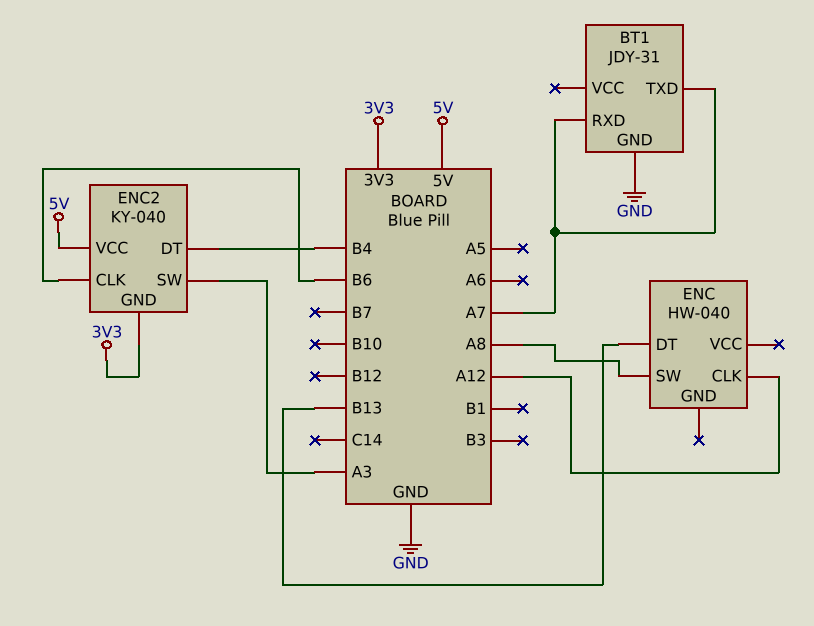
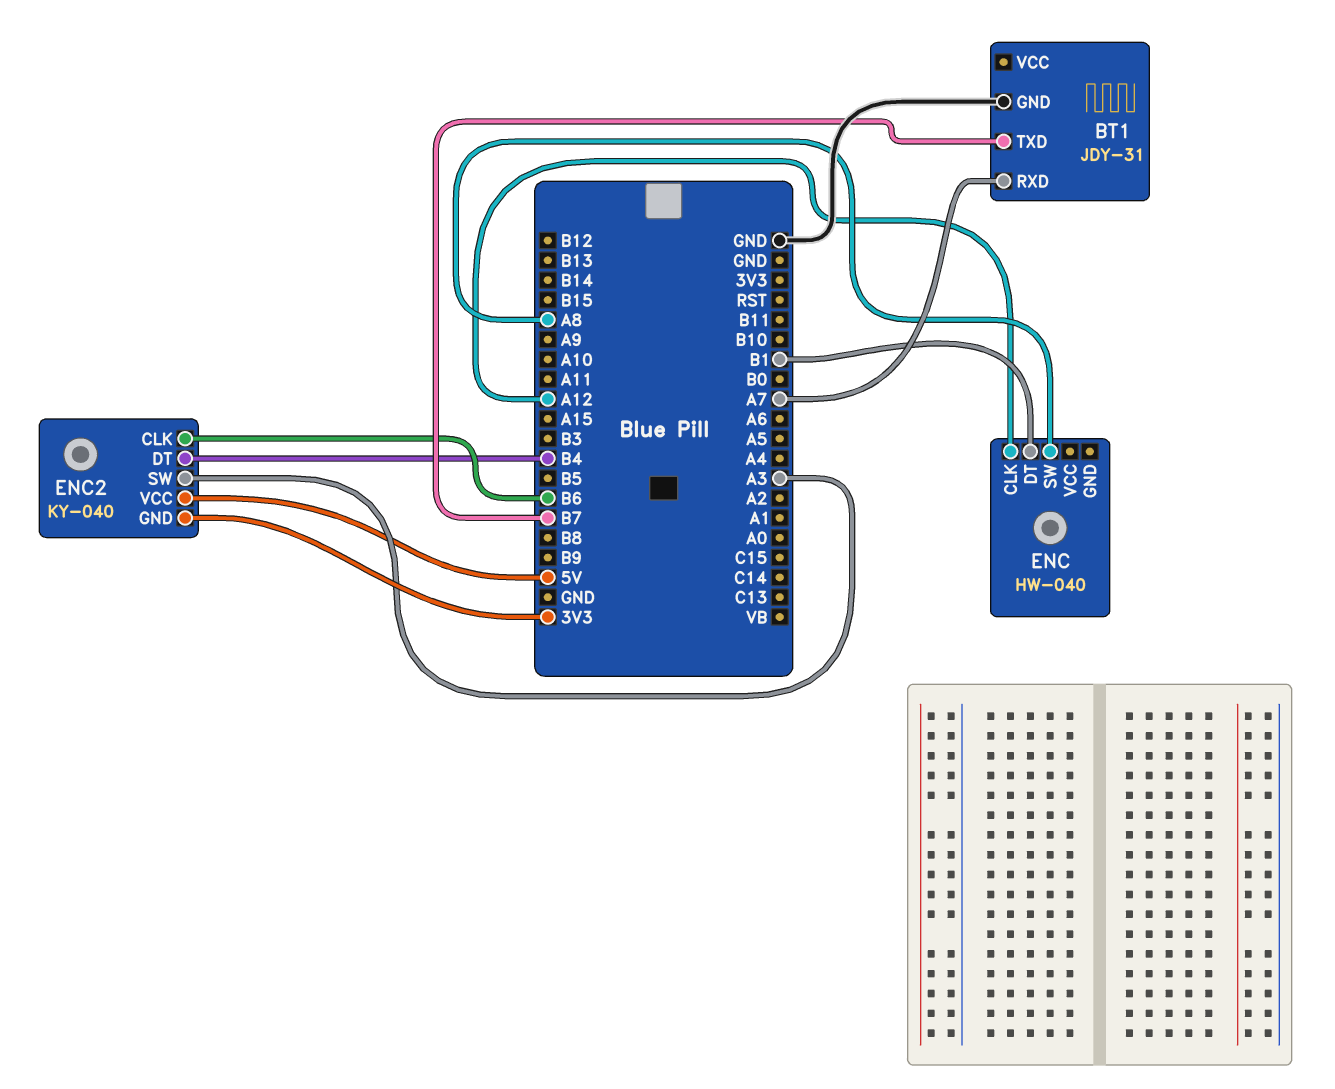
BT1 pin TXD: A7 -> B7
ENC pin DT: B13 -> B1

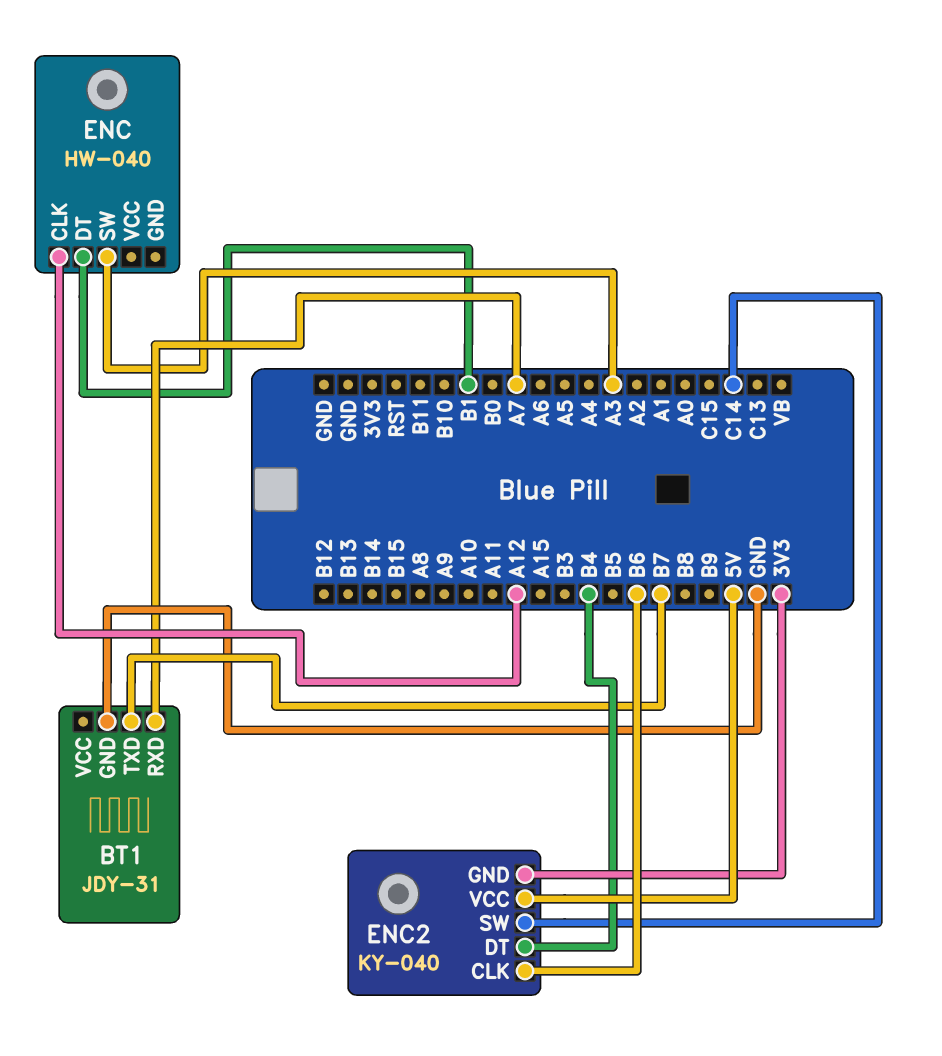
ENC pin SW: A8 -> A3
ENC2 pin SW: A3 -> C14

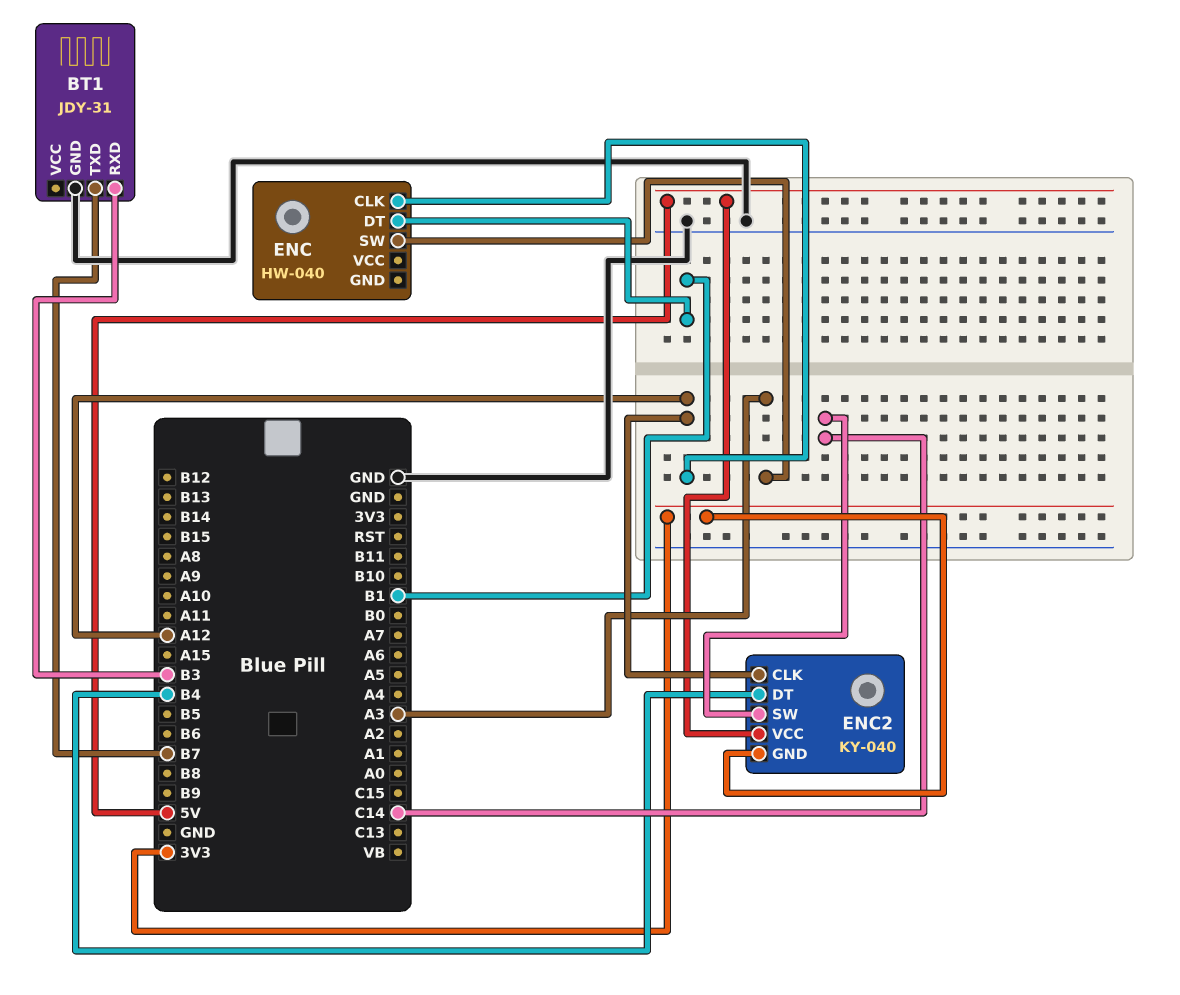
BT1 pin RXD: A7 -> B3
ENC2 pin CLK: B6 -> A12

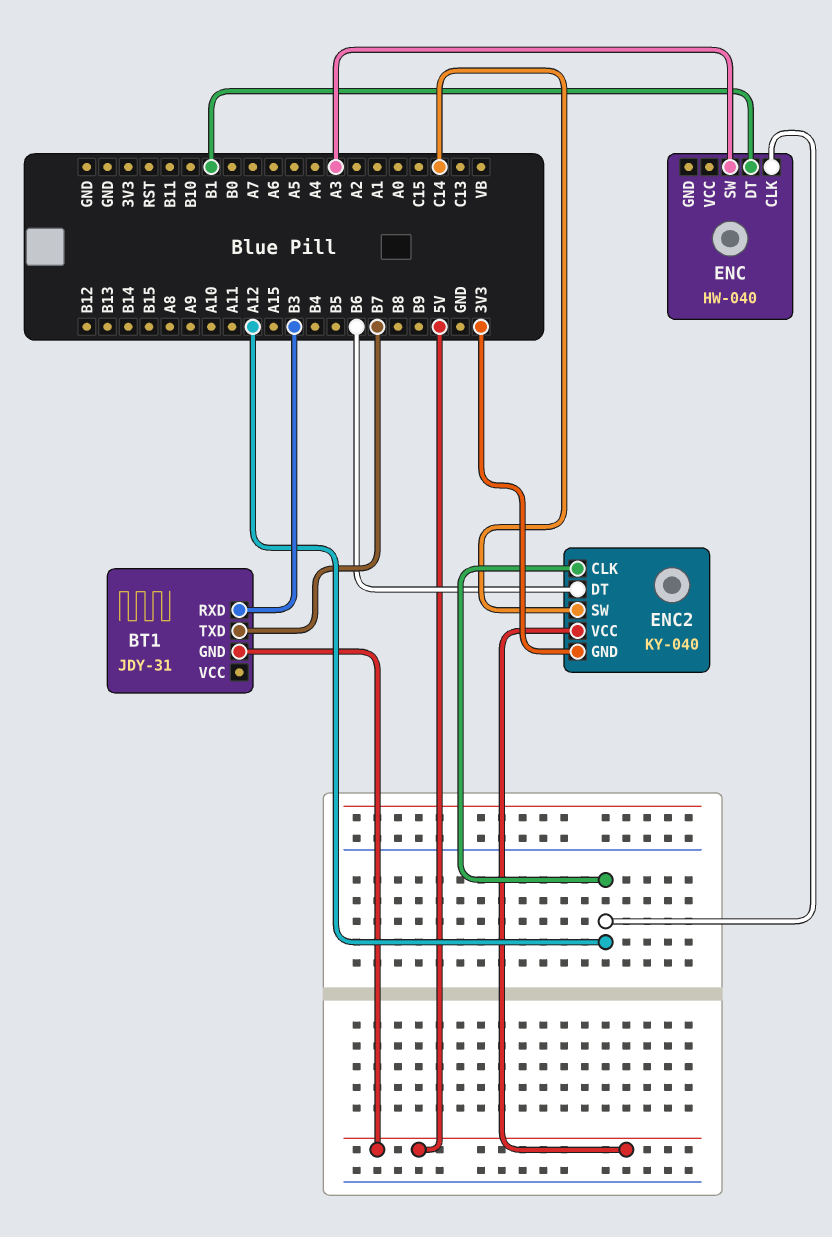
BT1 pin GND: GND -> 5V
ENC2 pin DT: B4 -> B6

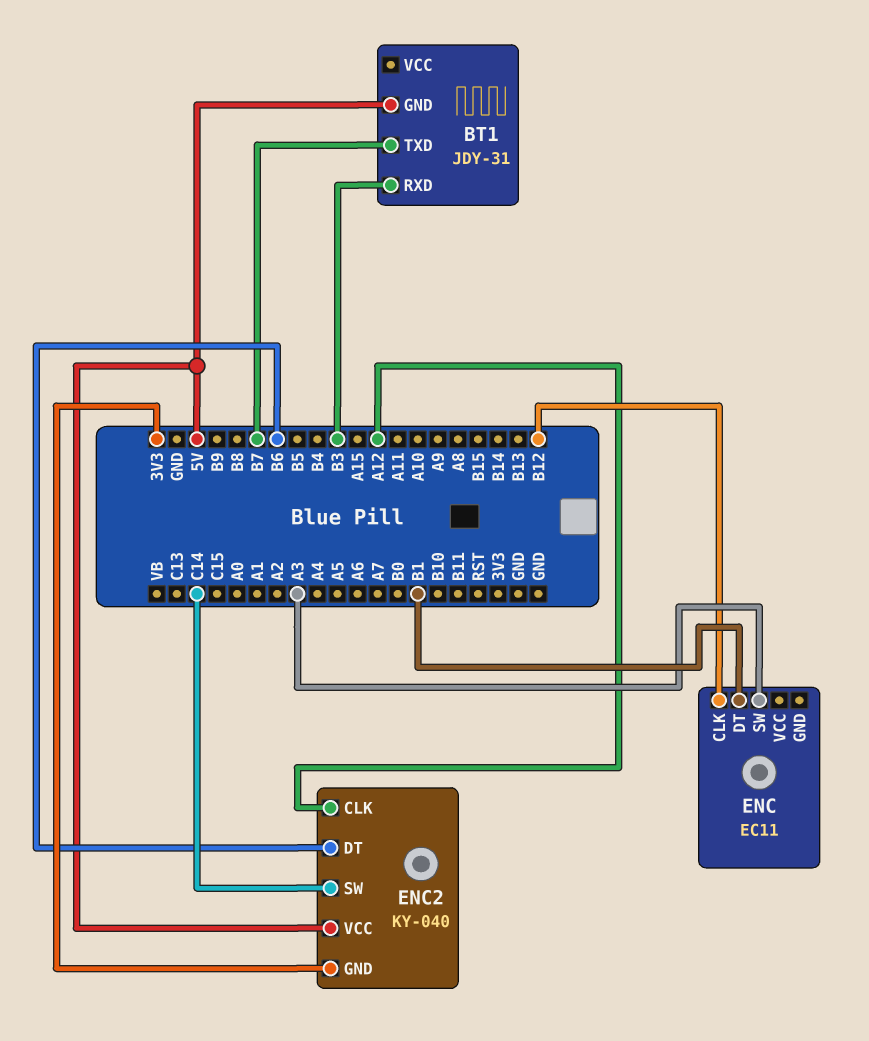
ENC: HW-040 -> EC11
ENC pin CLK: A12 -> B12

